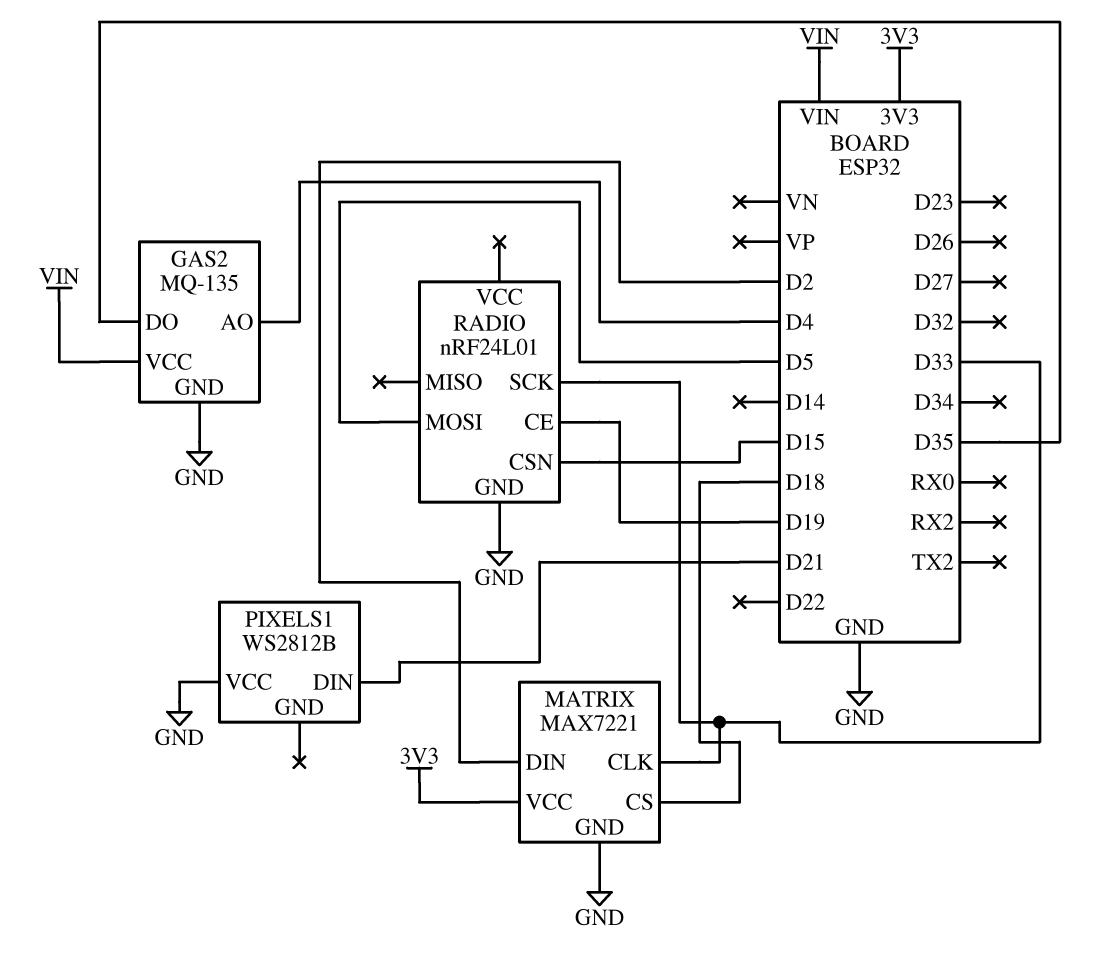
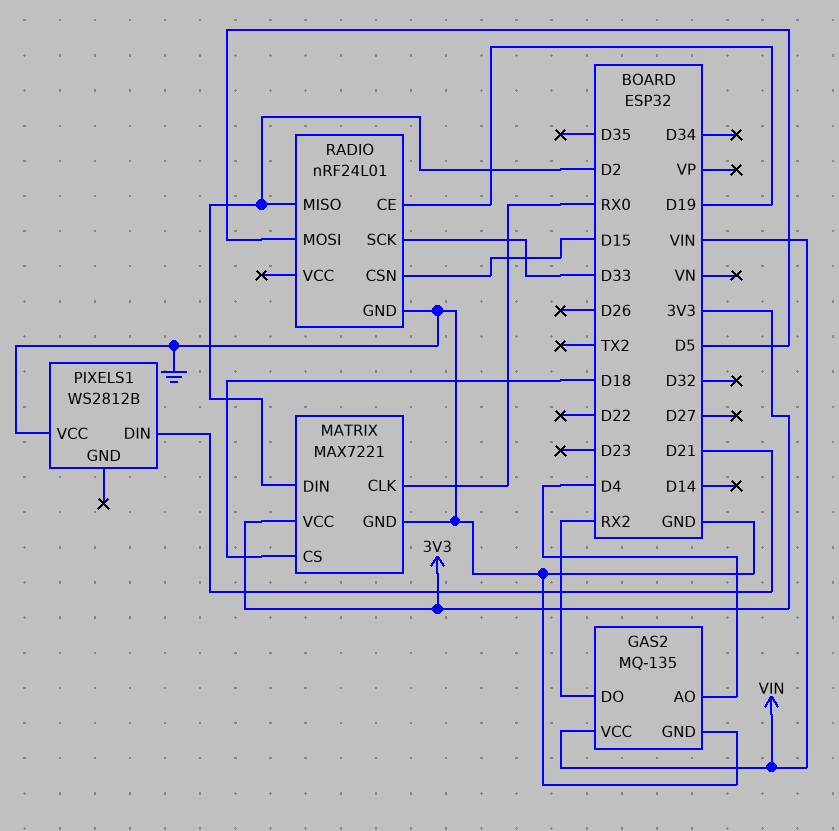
GAS2 pin DO: D35 -> RX2
MATRIX pin CLK: D33 -> RX0
RADIO pin MISO: none -> D2

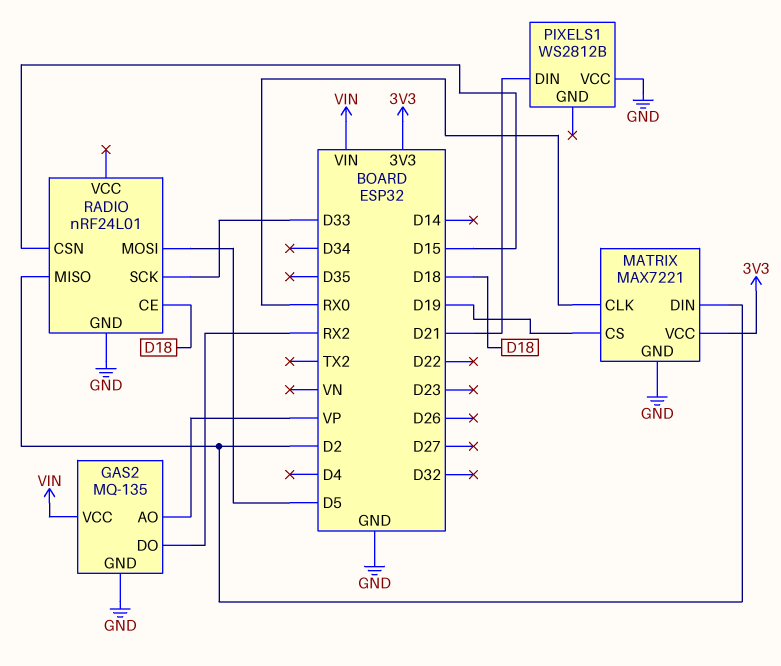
GAS2 pin AO: D4 -> VP
MATRIX pin CS: D18 -> D19
RADIO pin CE: D19 -> D18

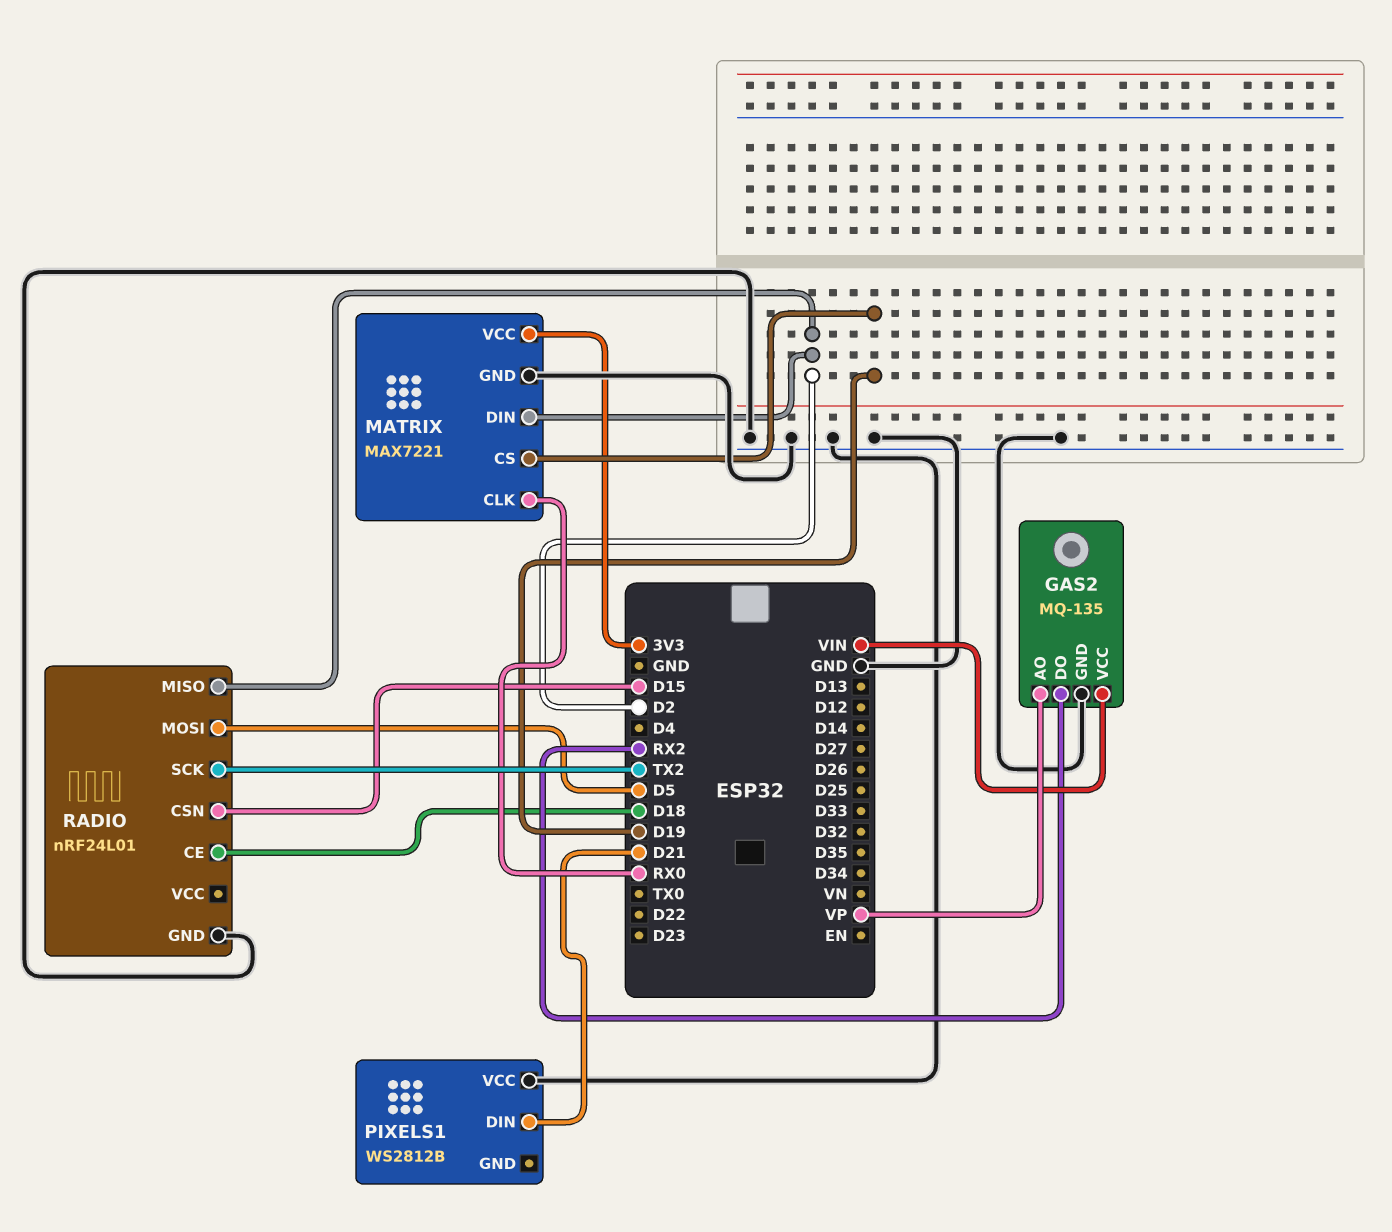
RADIO pin SCK: D33 -> TX2

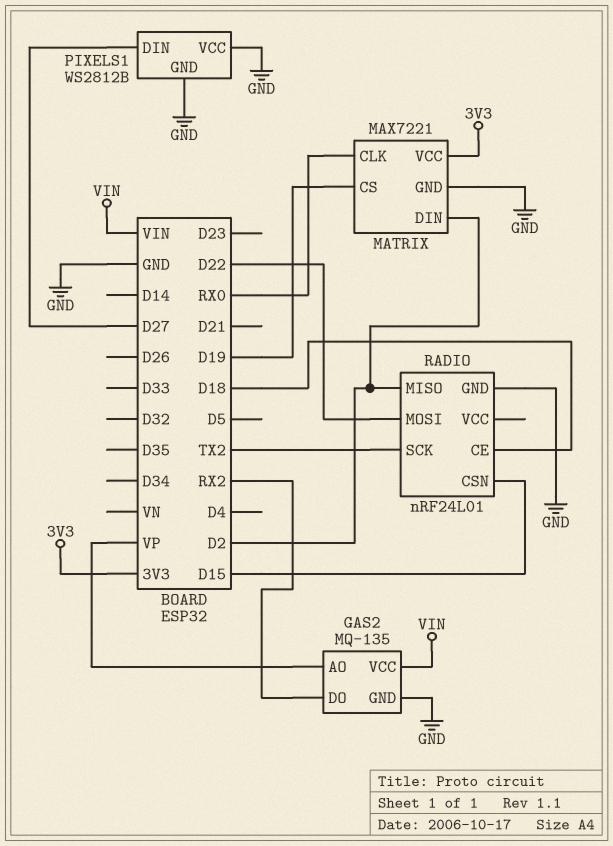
PIXELS1 pin DIN: D21 -> D27
PIXELS1 pin GND: none -> GND
RADIO pin MOSI: D5 -> D22

